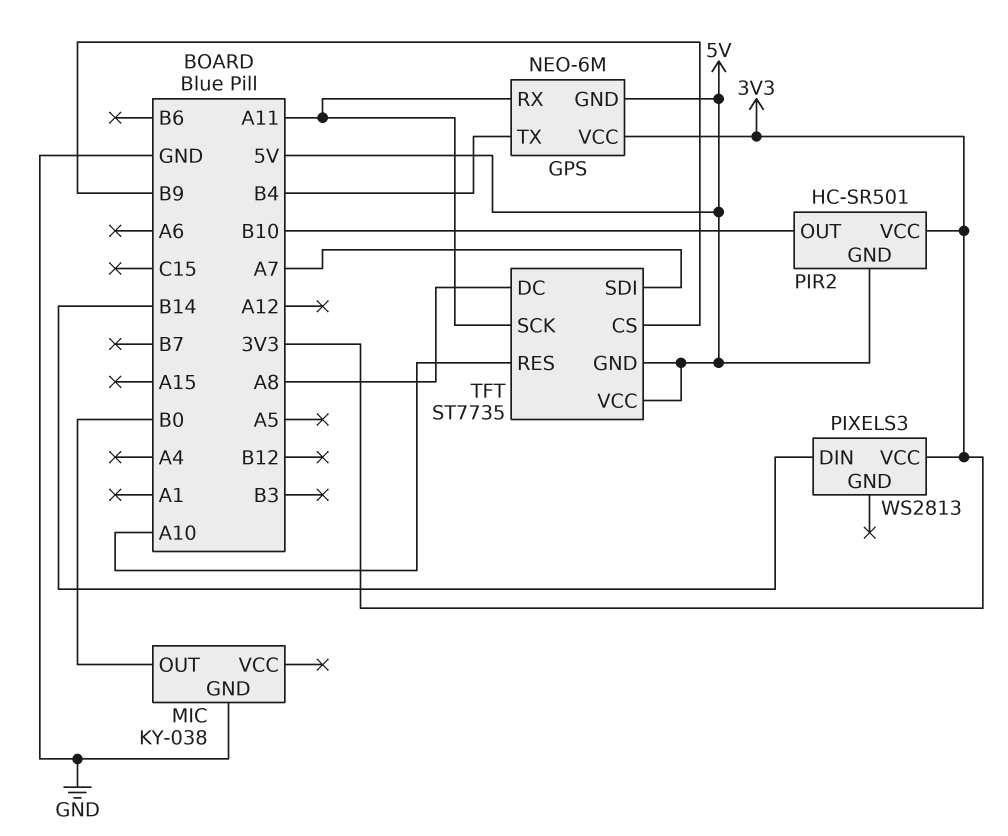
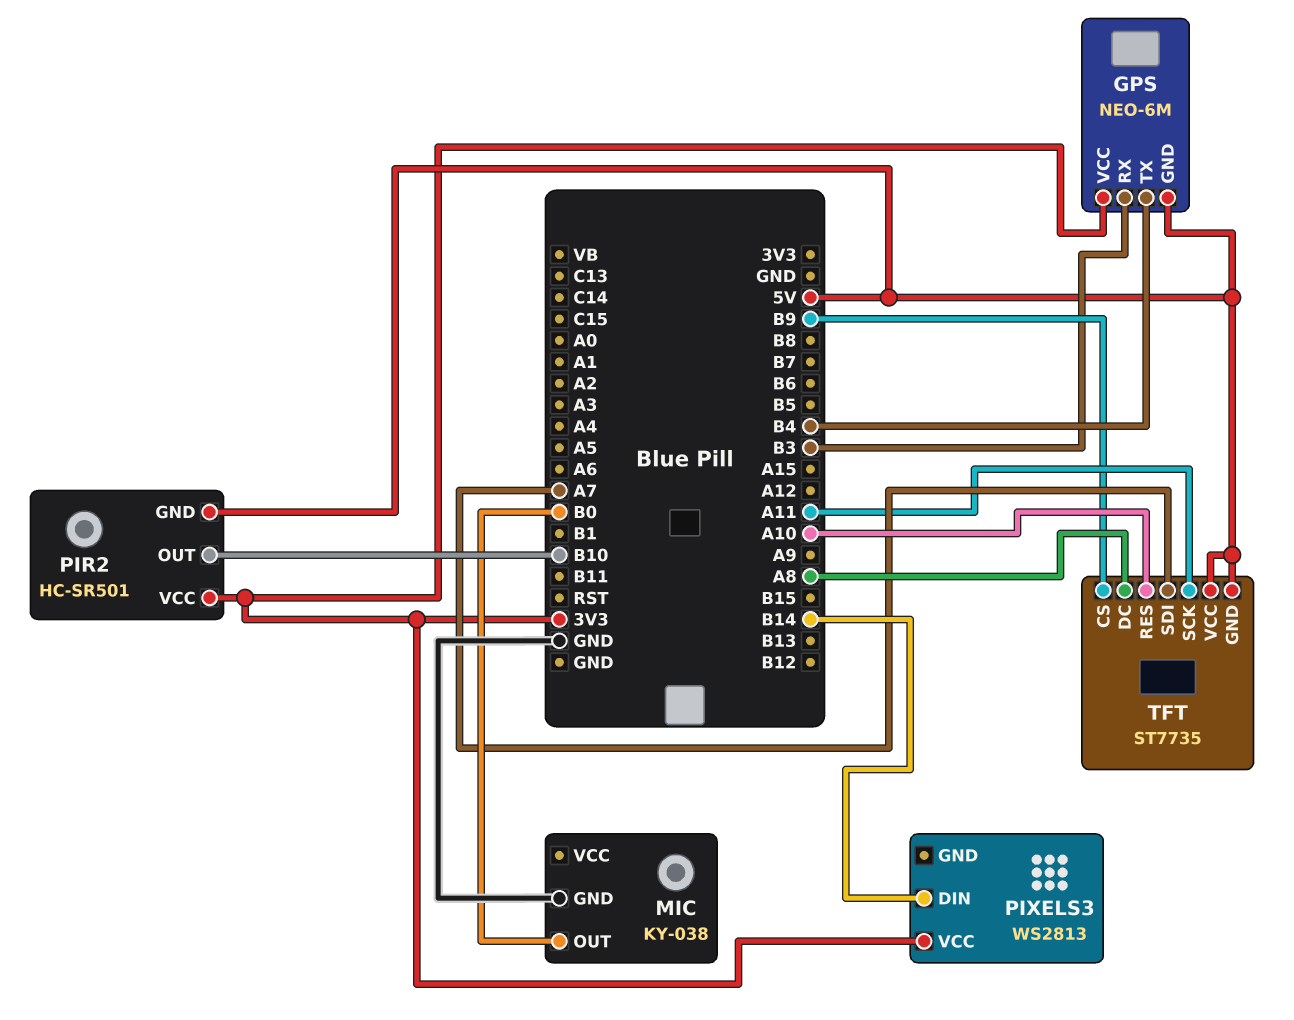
GPS pin RX: A11 -> B3

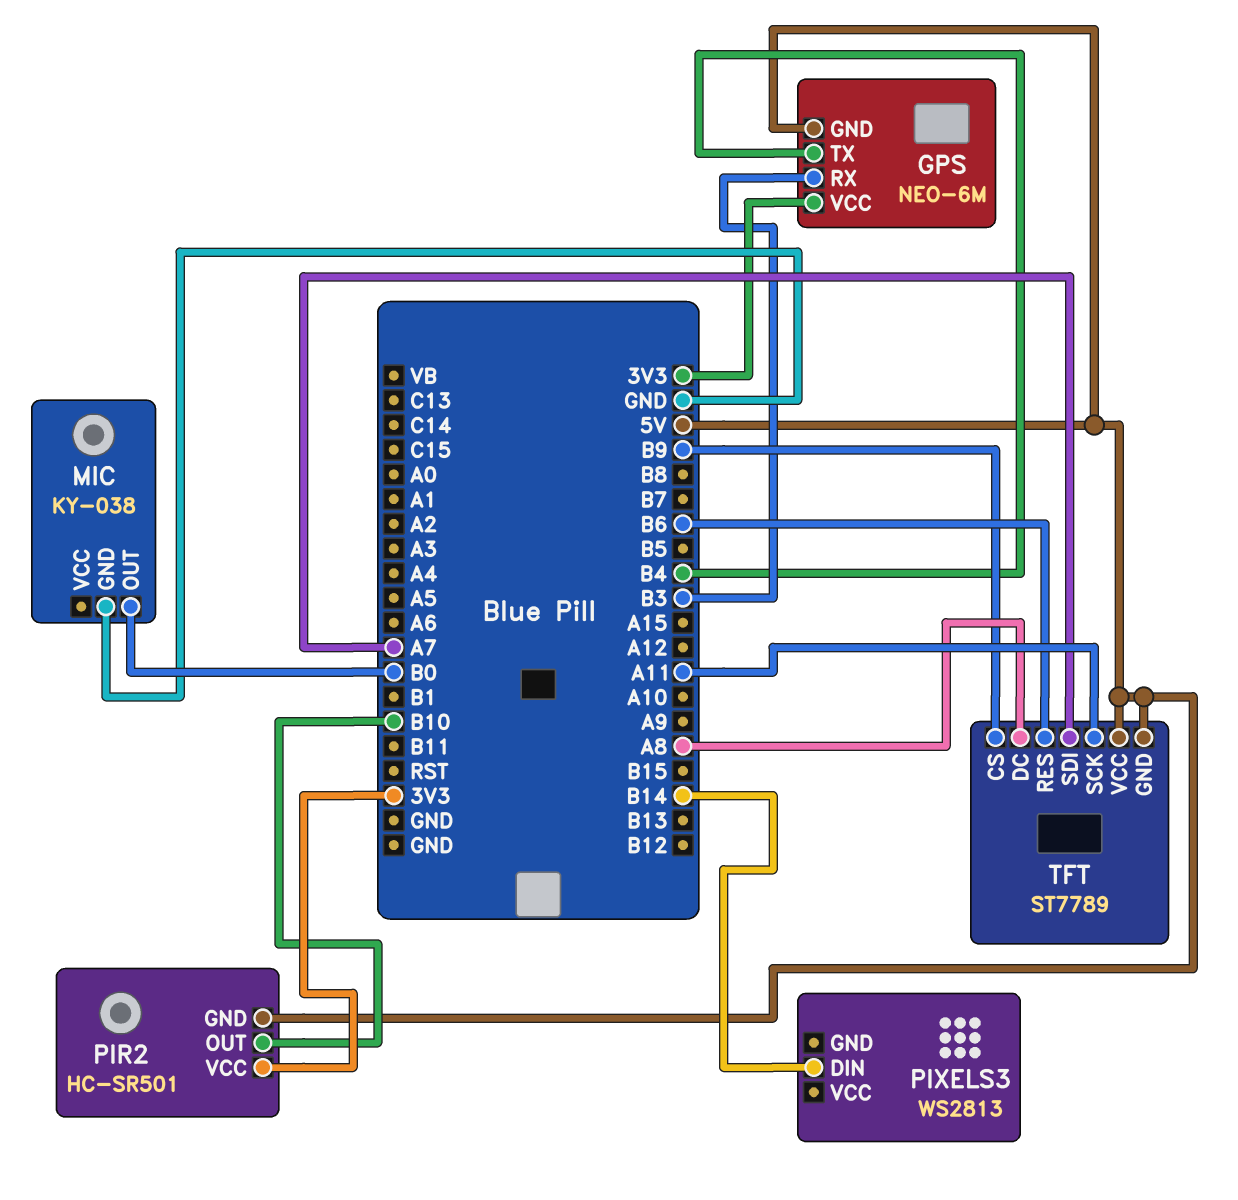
PIXELS3 pin VCC: 3V3 -> none
TFT: ST7735 -> ST7789
TFT pin RES: A10 -> B6

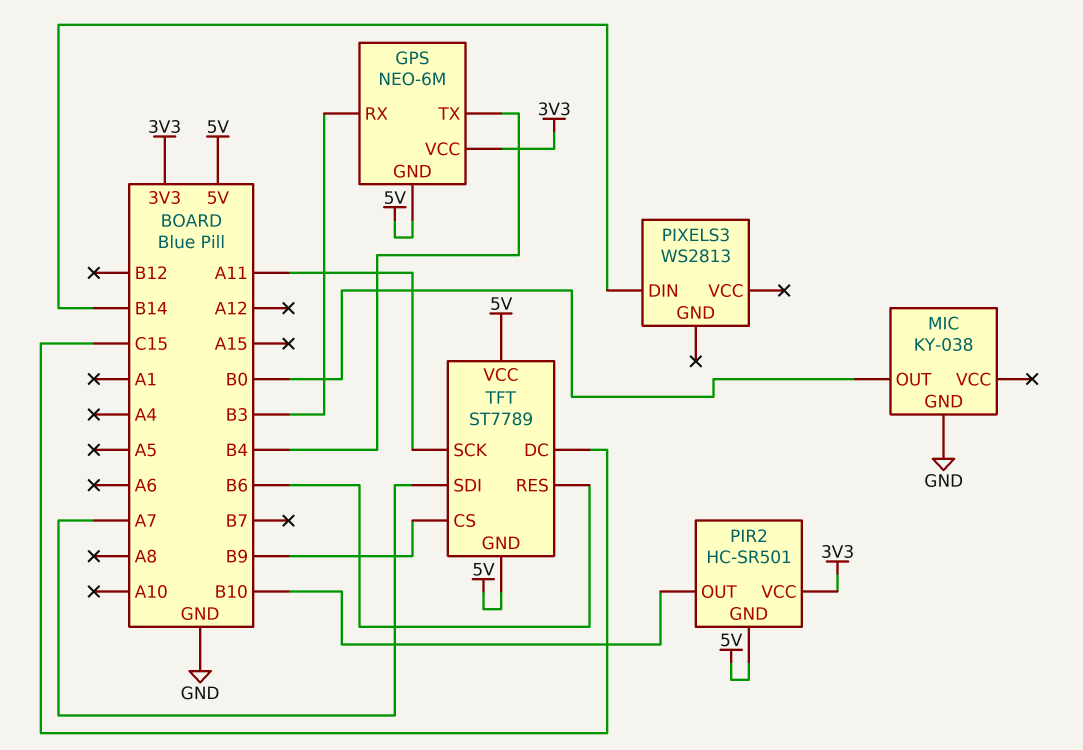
TFT pin DC: A8 -> C15

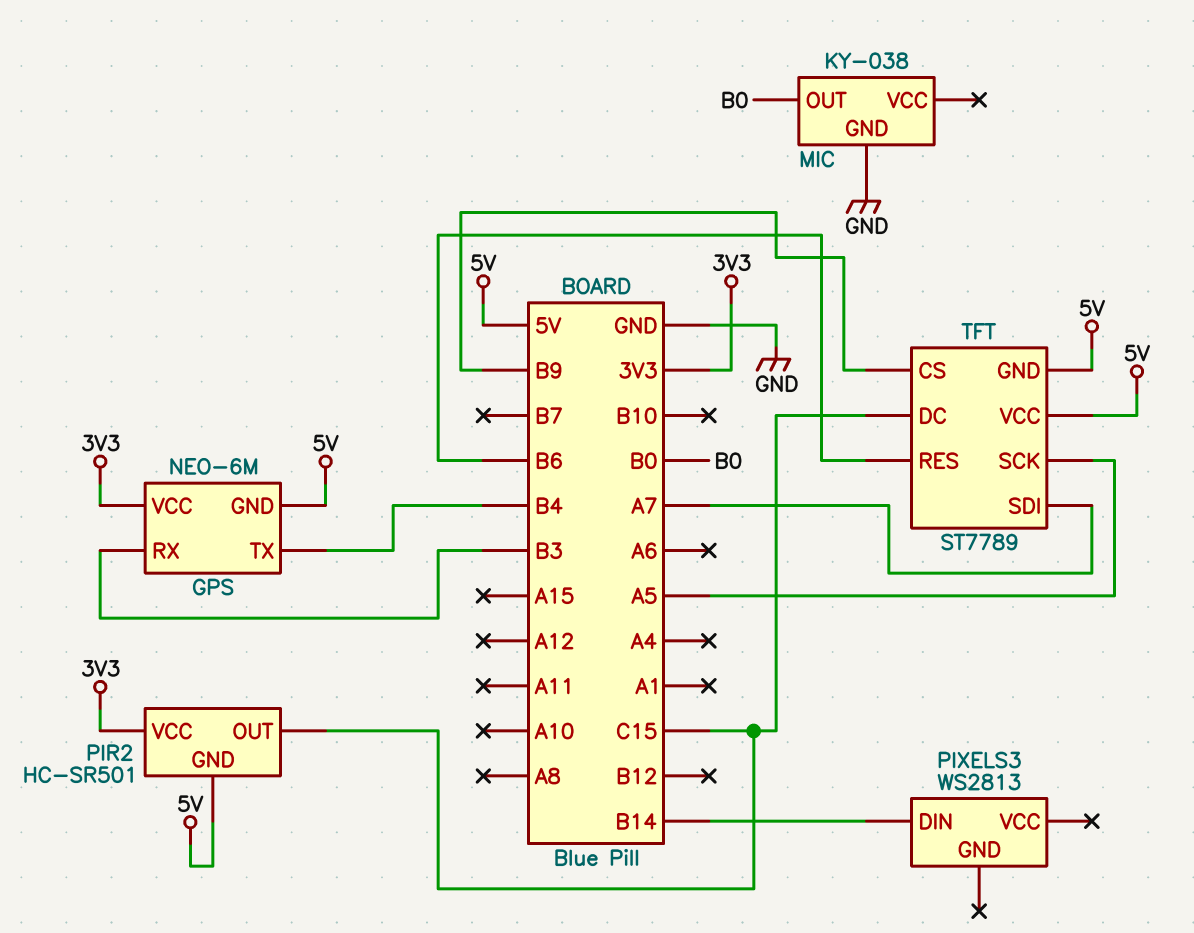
PIR2 pin OUT: B10 -> C15
TFT pin SCK: A11 -> A5

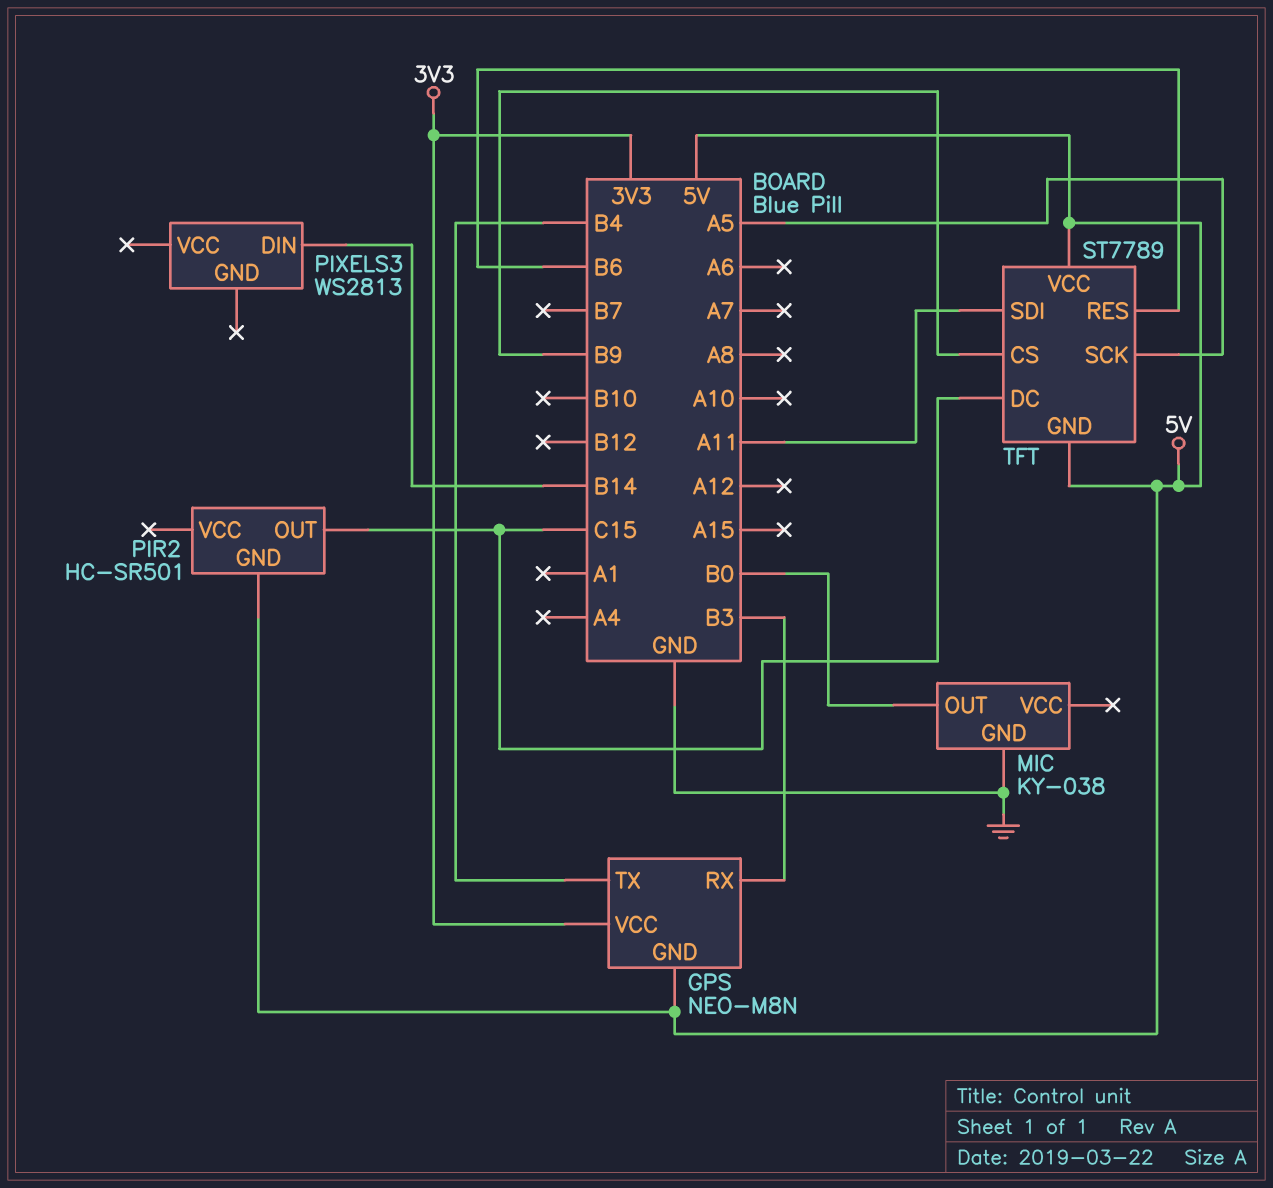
GPS: NEO-6M -> NEO-M8N
PIR2 pin VCC: 3V3 -> none
TFT pin SDI: A7 -> A11

